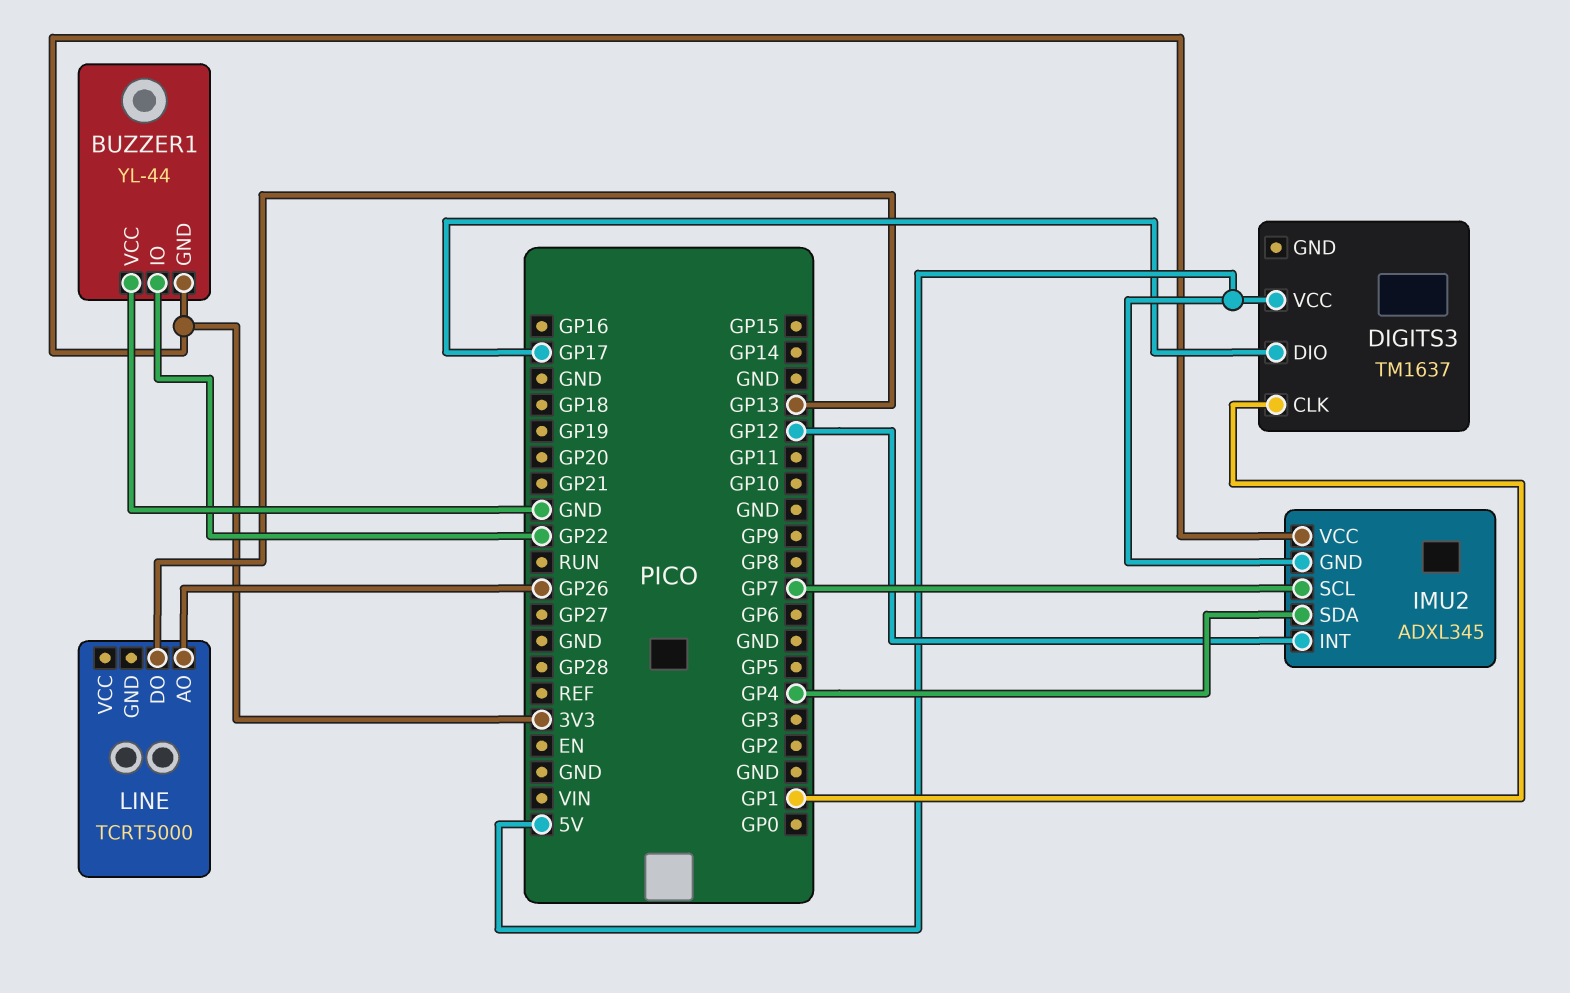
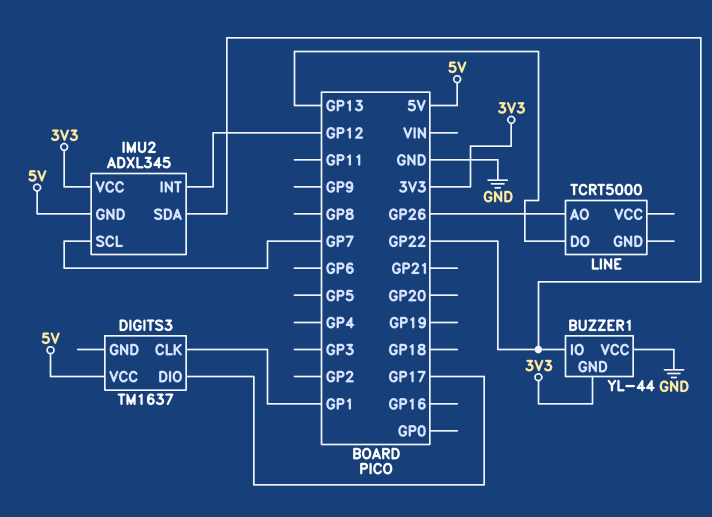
IMU2 pin SDA: GP4 -> GP22

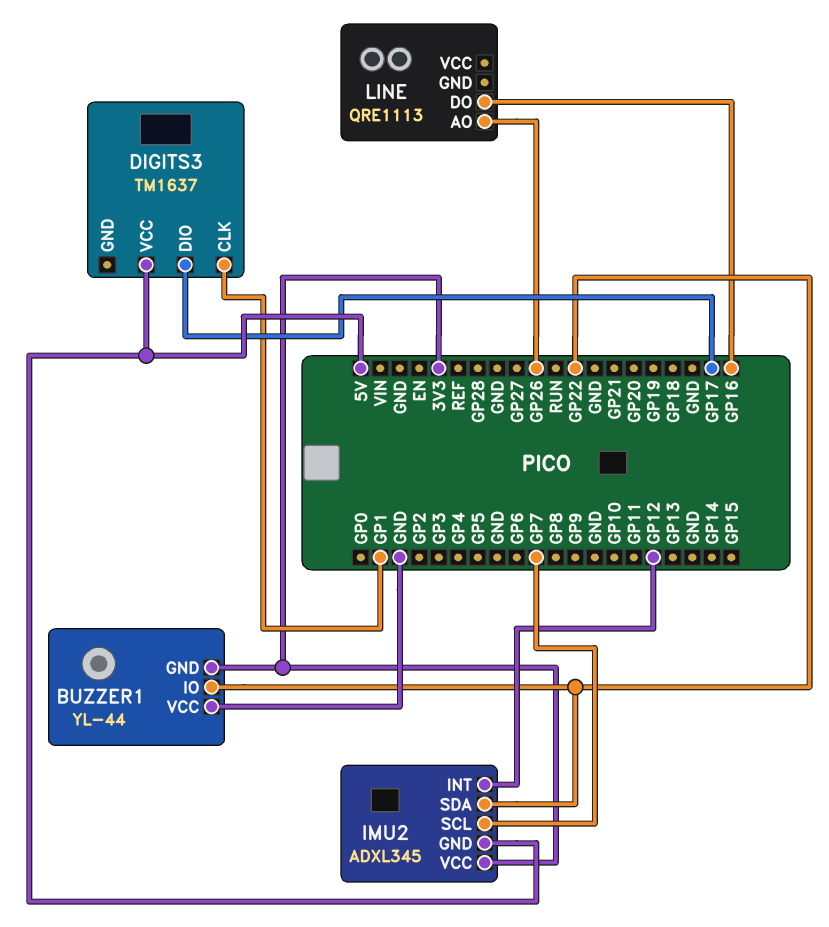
LINE: TCRT5000 -> QRE1113
LINE pin DO: GP13 -> GP16

